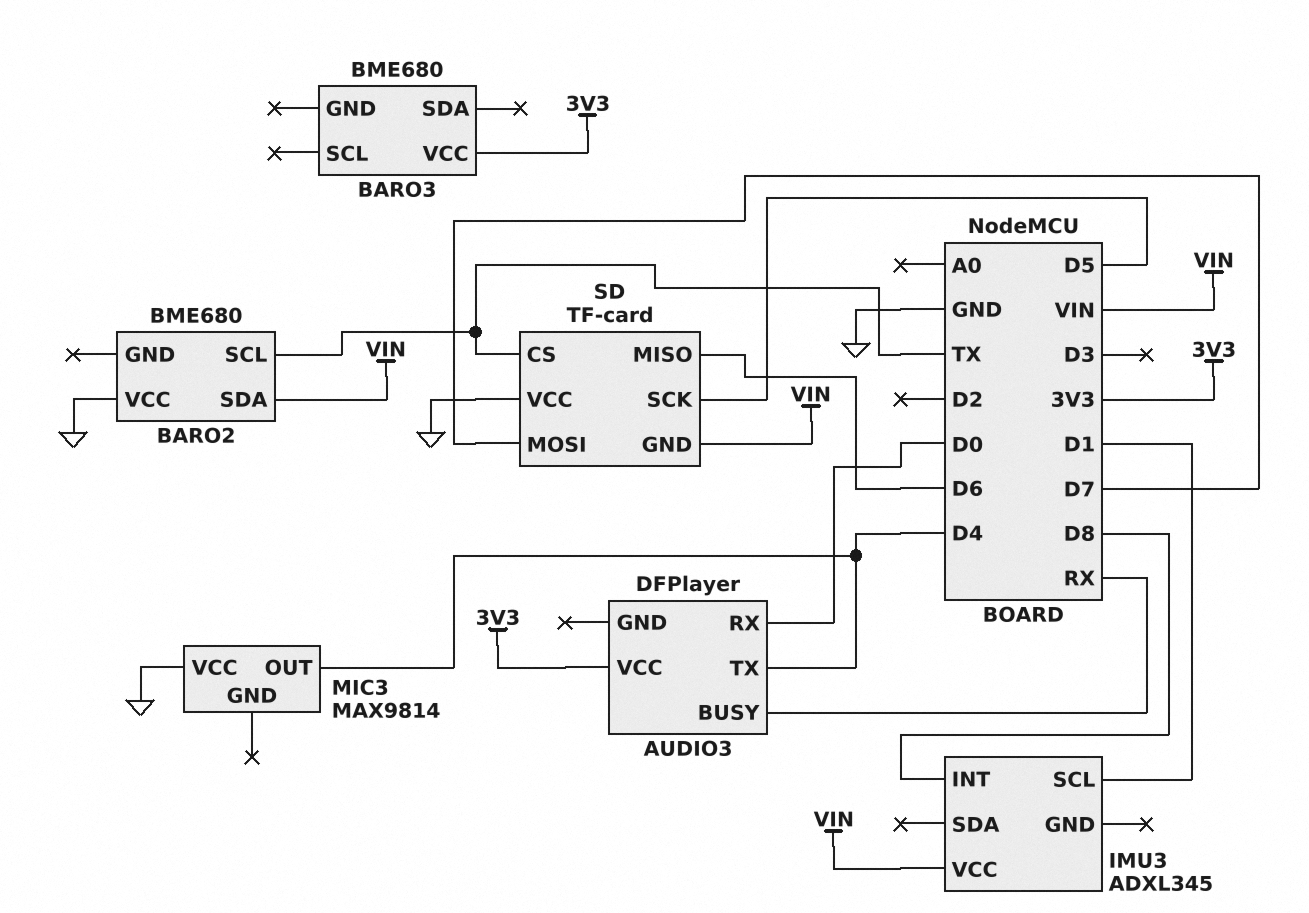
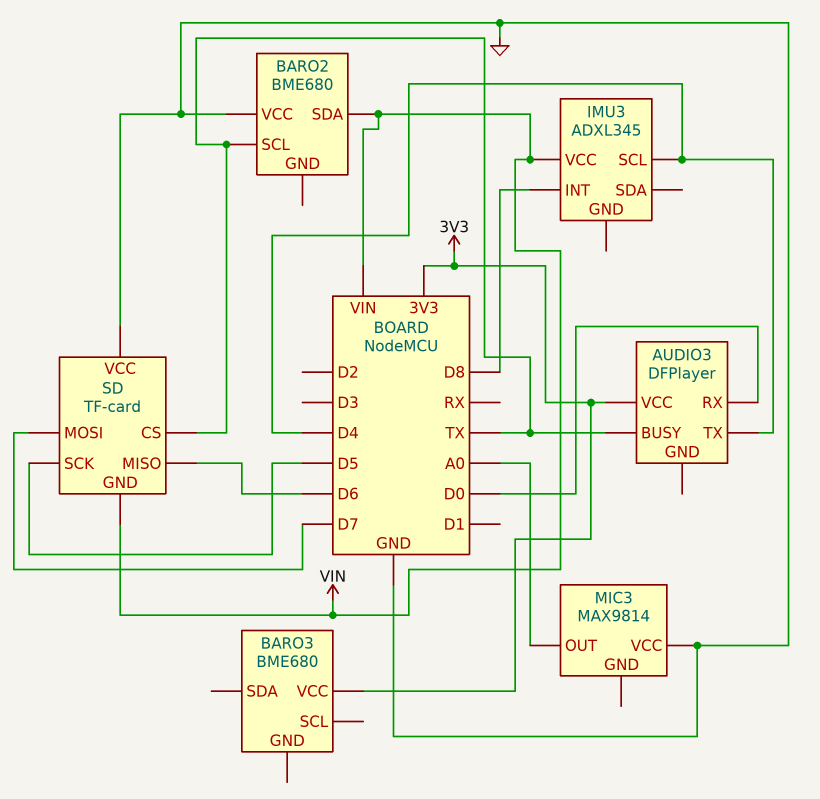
AUDIO3 pin BUSY: RX -> TX
IMU3 pin SCL: D1 -> D4
MIC3 pin OUT: D4 -> A0

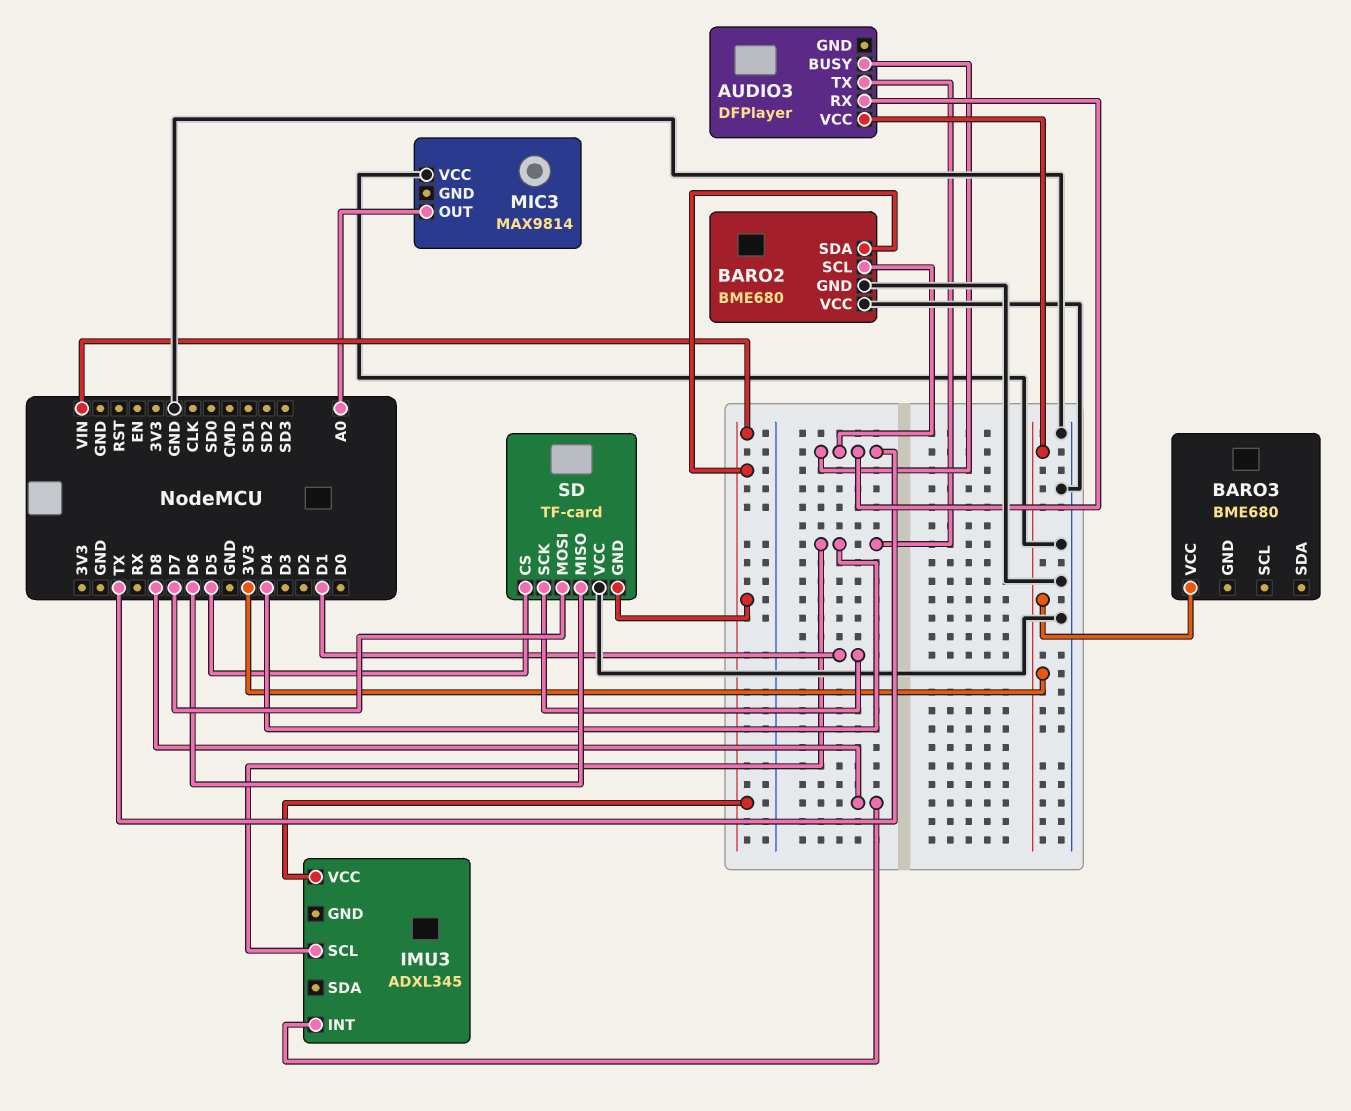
AUDIO3 pin RX: D0 -> TX
BARO2 pin GND: none -> GND
SD pin CS: TX -> D5
SD pin SCK: D5 -> D1

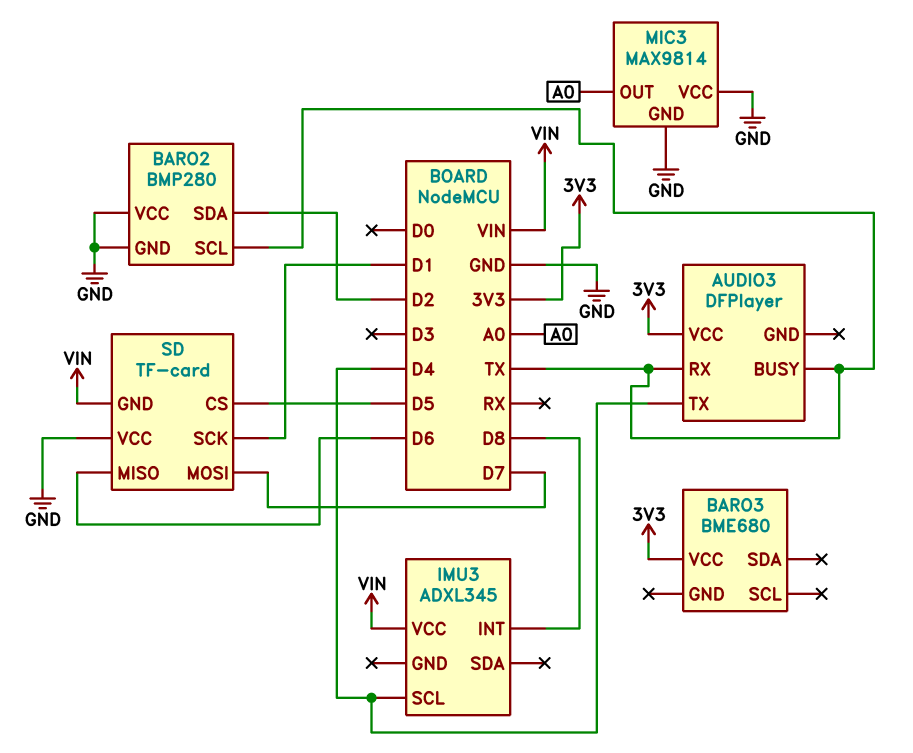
BARO2: BME680 -> BMP280
BARO2 pin SDA: VIN -> D2
MIC3 pin GND: none -> GND

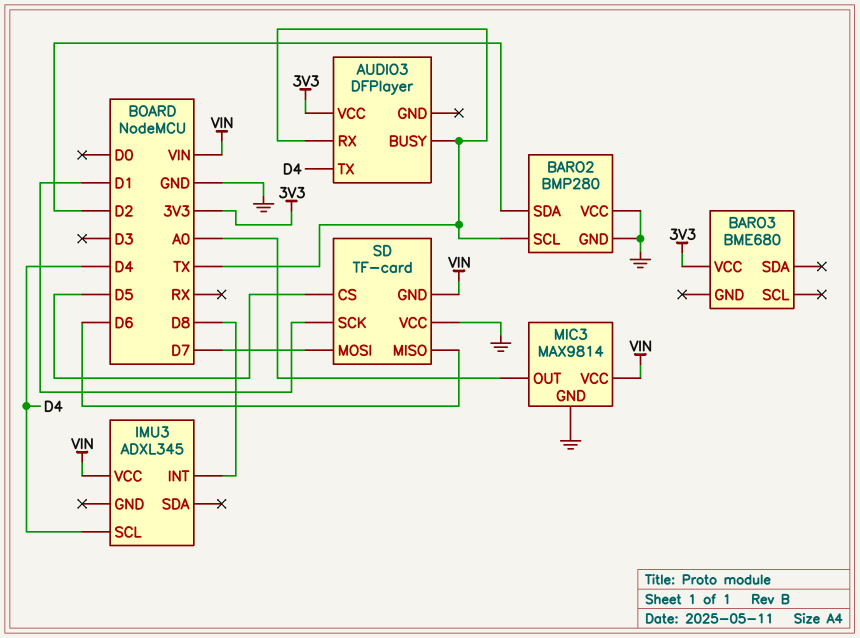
MIC3 pin VCC: GND -> VIN

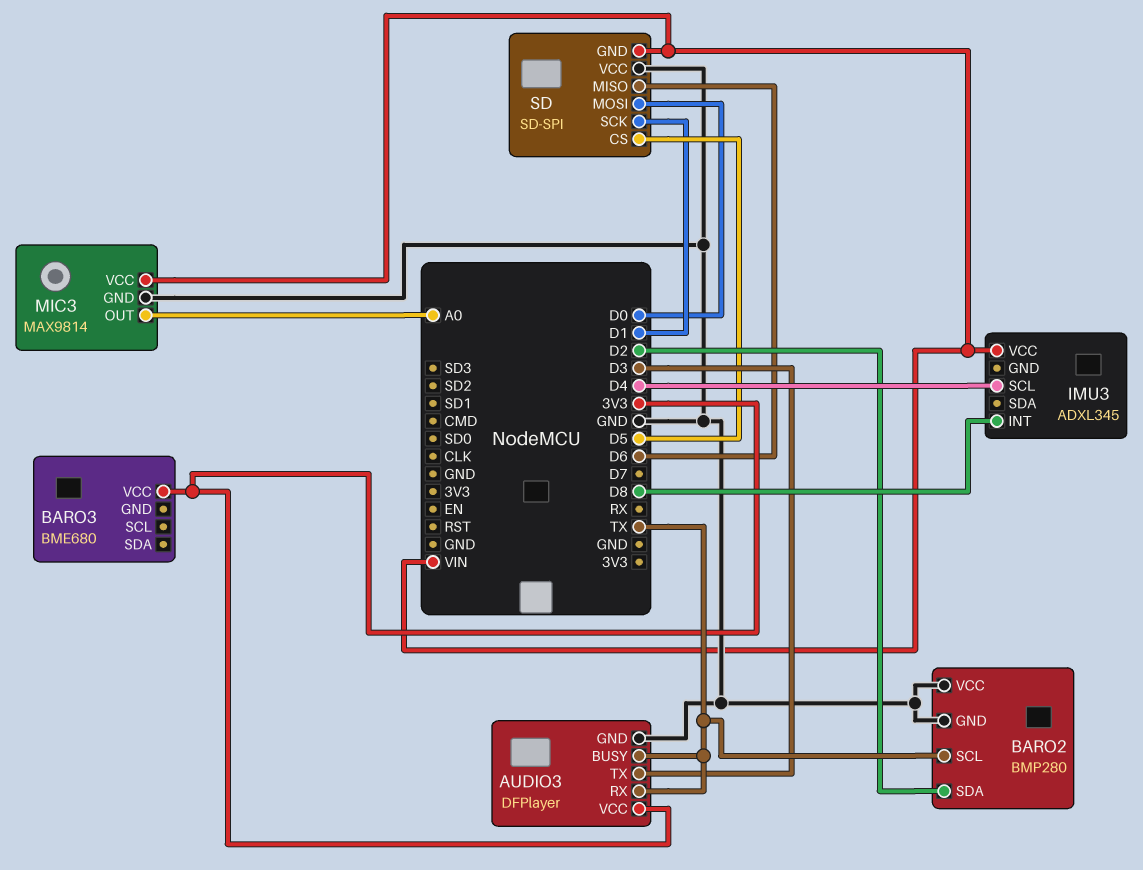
AUDIO3 pin GND: none -> GND
AUDIO3 pin TX: D4 -> D3
SD: TF-card -> SD-SPI
SD pin MOSI: D7 -> D0

